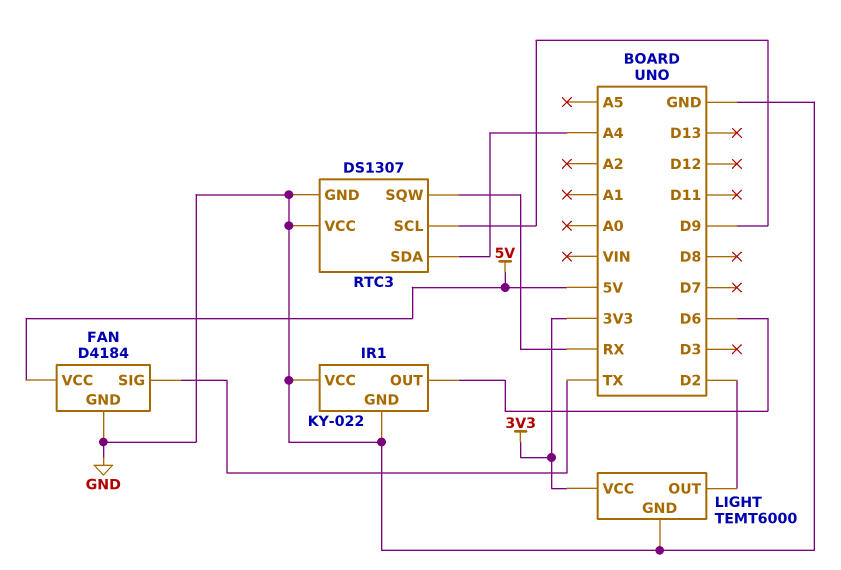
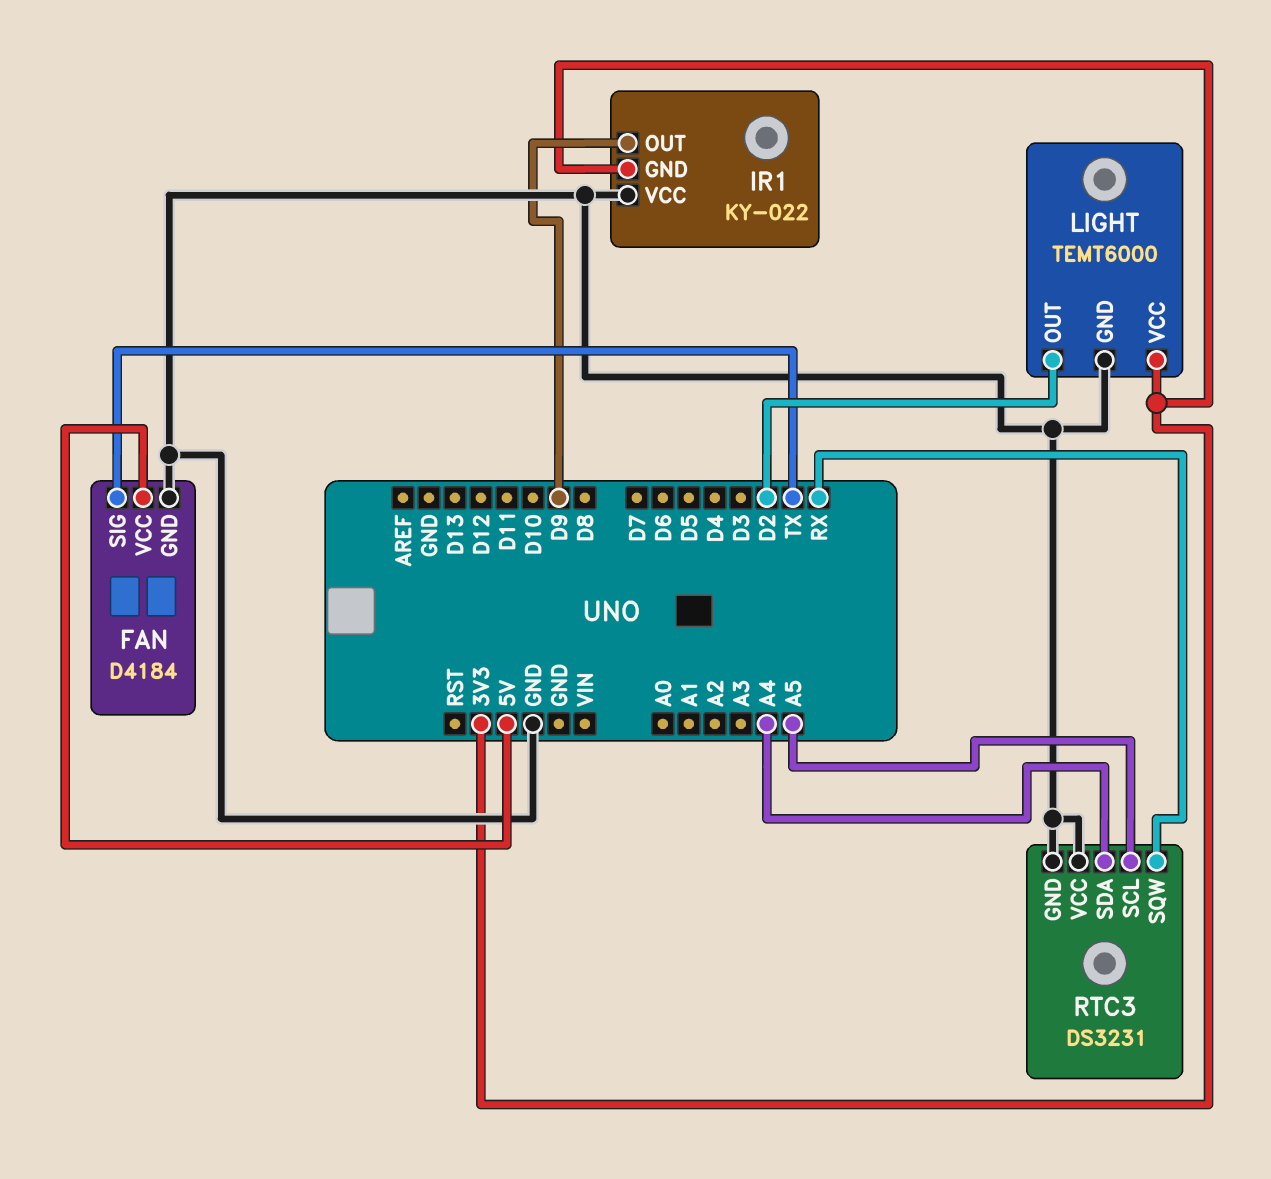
IR1 pin GND: GND -> 3V3
IR1 pin OUT: D6 -> D9
RTC3: DS1307 -> DS3231
RTC3 pin SCL: D9 -> A5

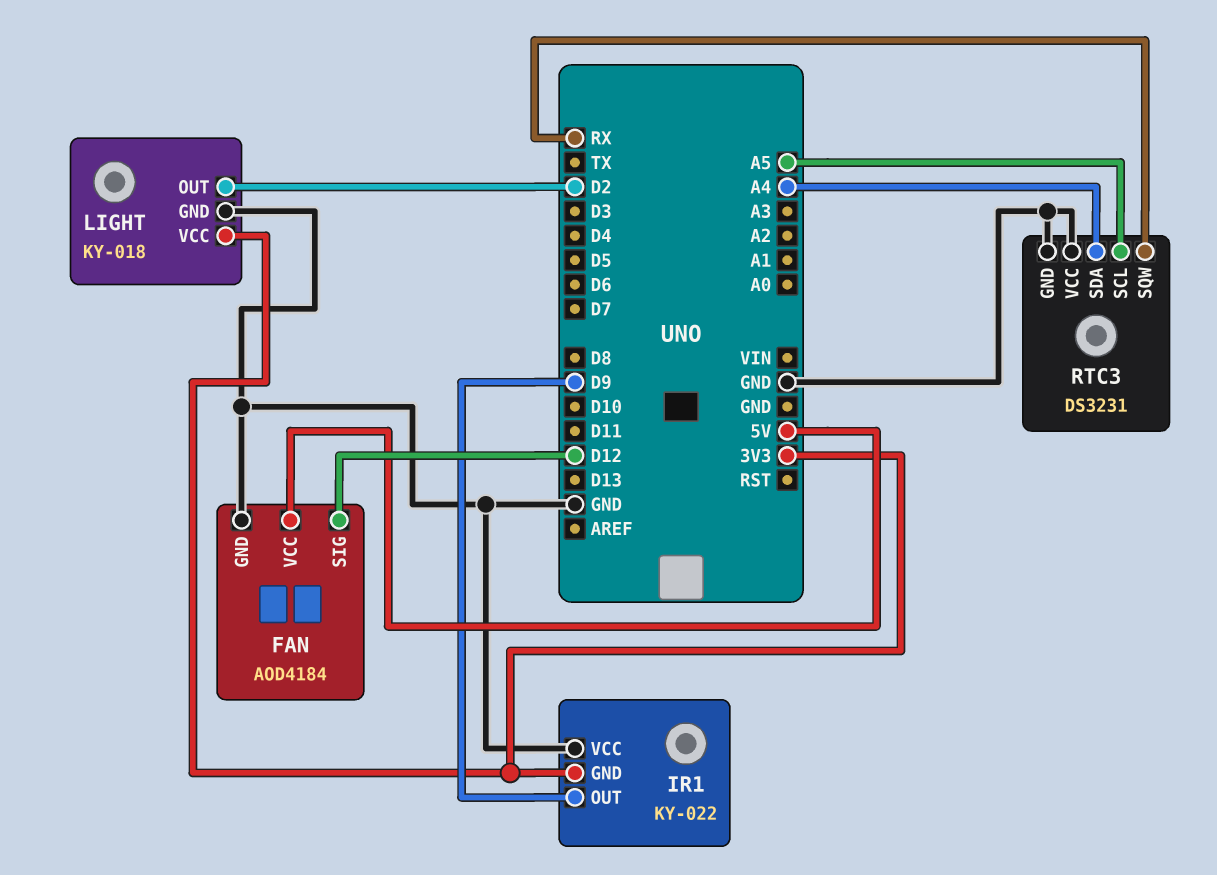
FAN: D4184 -> AOD4184
FAN pin SIG: TX -> D12
LIGHT: TEMT6000 -> KY-018

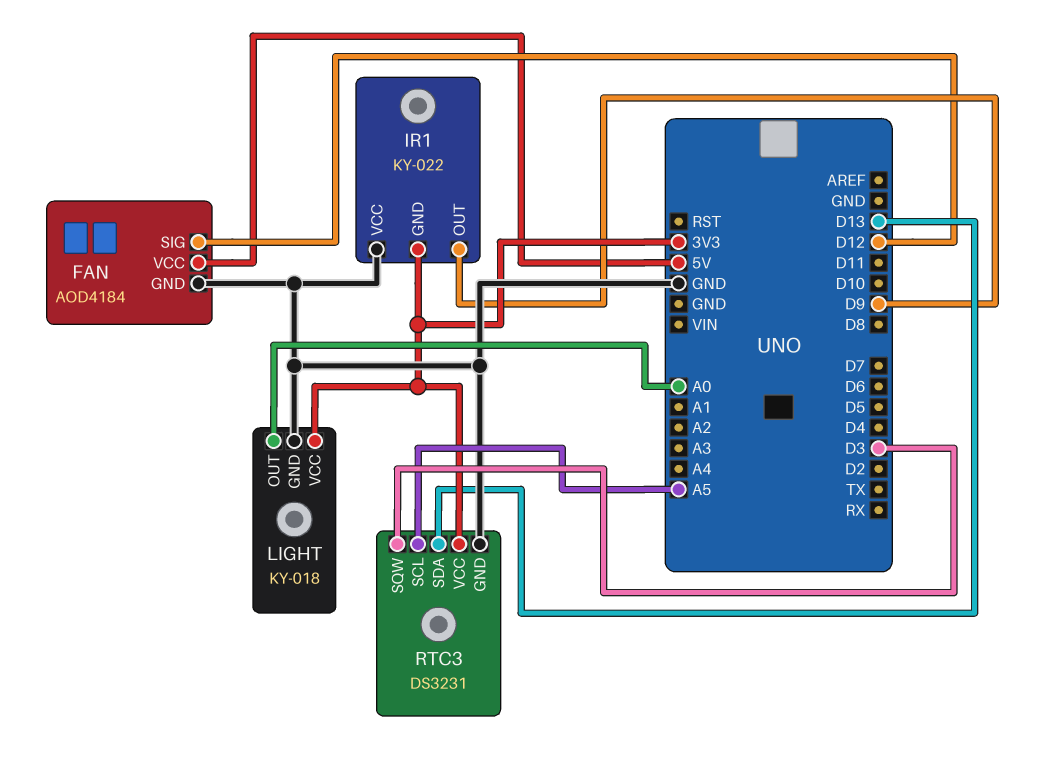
LIGHT pin OUT: D2 -> A0
RTC3 pin SDA: A4 -> D13
RTC3 pin SQW: RX -> D3
RTC3 pin VCC: GND -> 3V3

